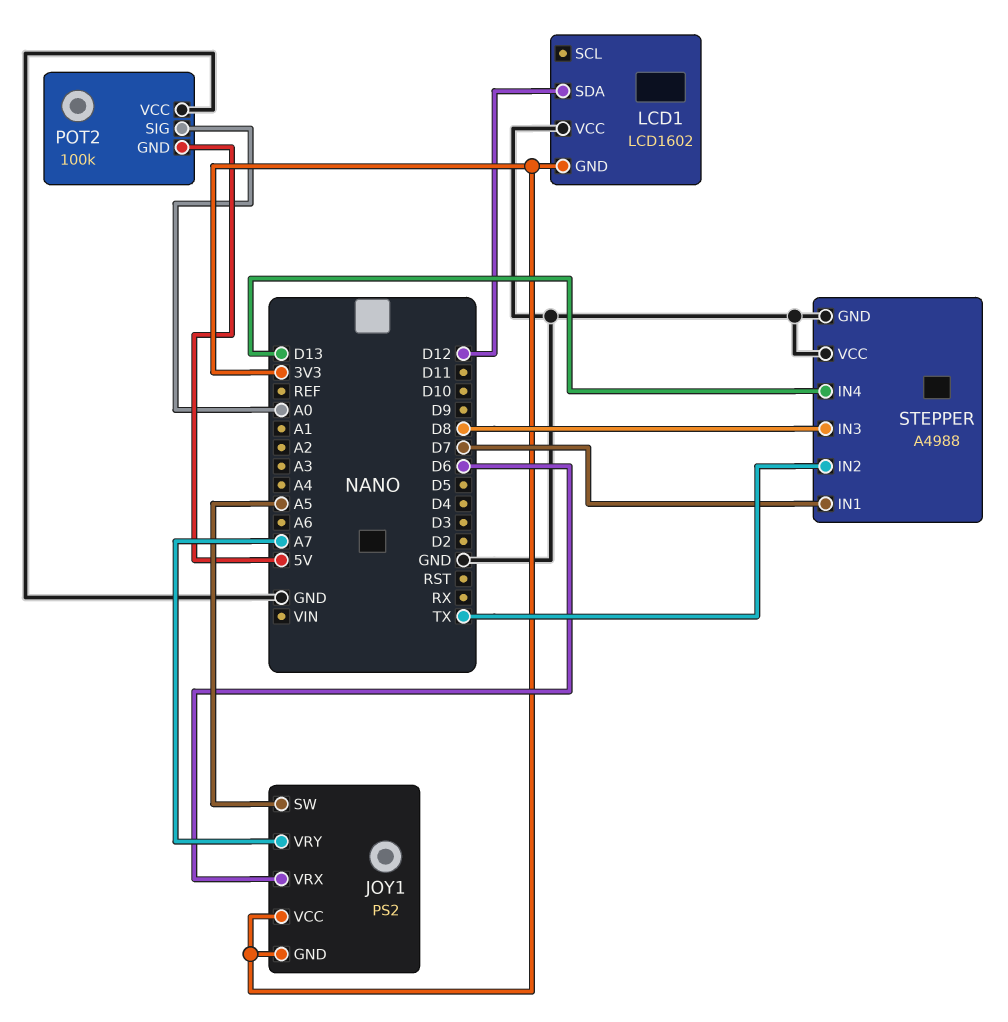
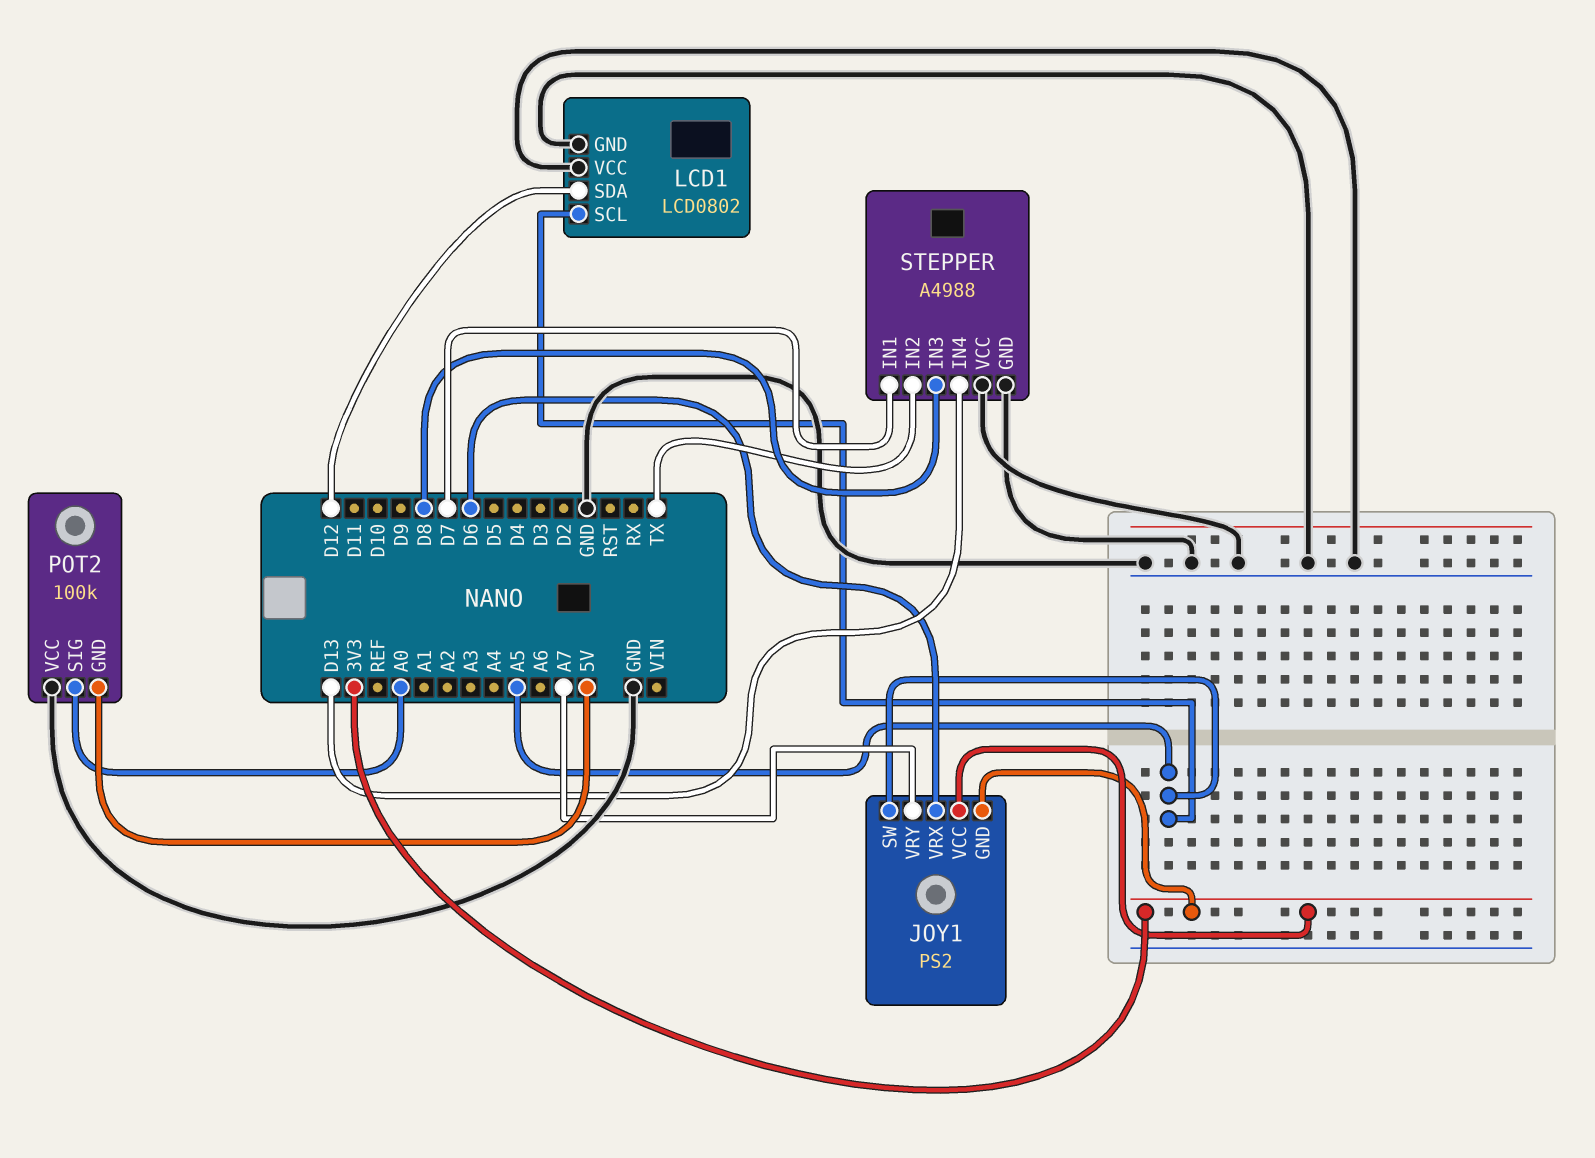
LCD1: LCD1602 -> LCD0802
LCD1 pin GND: 3V3 -> GND
LCD1 pin SCL: none -> A5

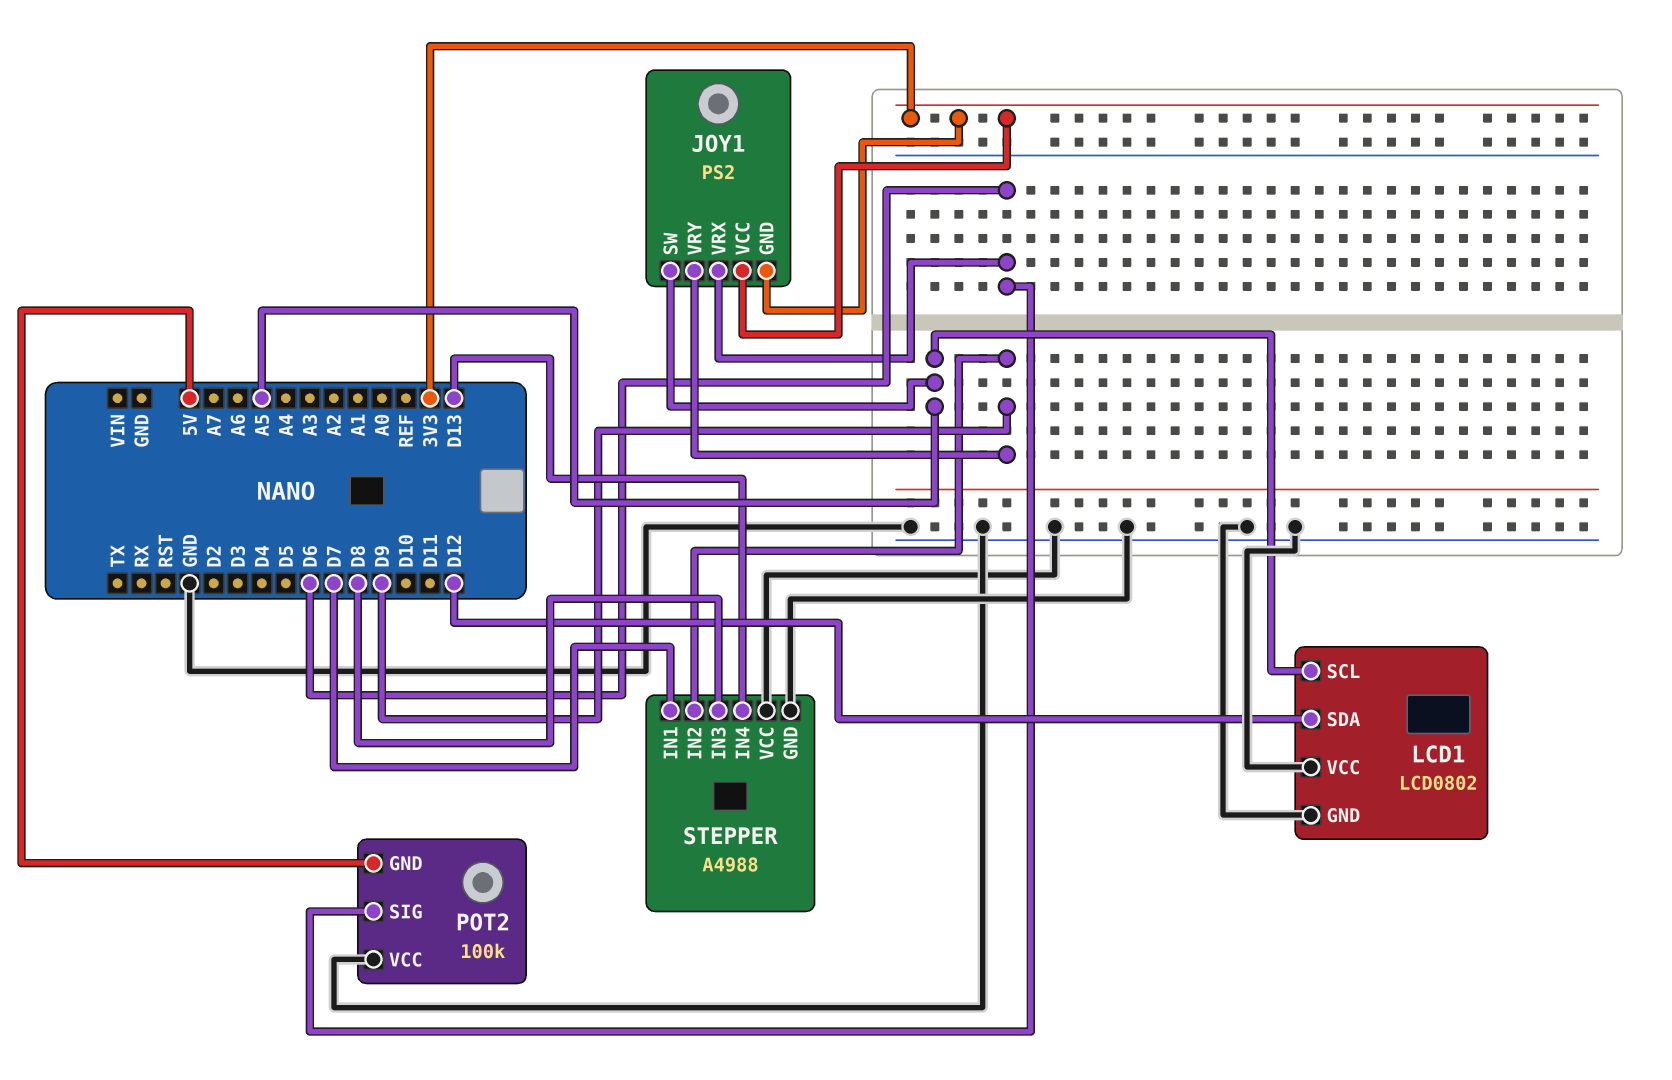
JOY1 pin VRY: A7 -> D9
POT2 pin SIG: A0 -> D6
STEPPER pin IN2: TX -> D9

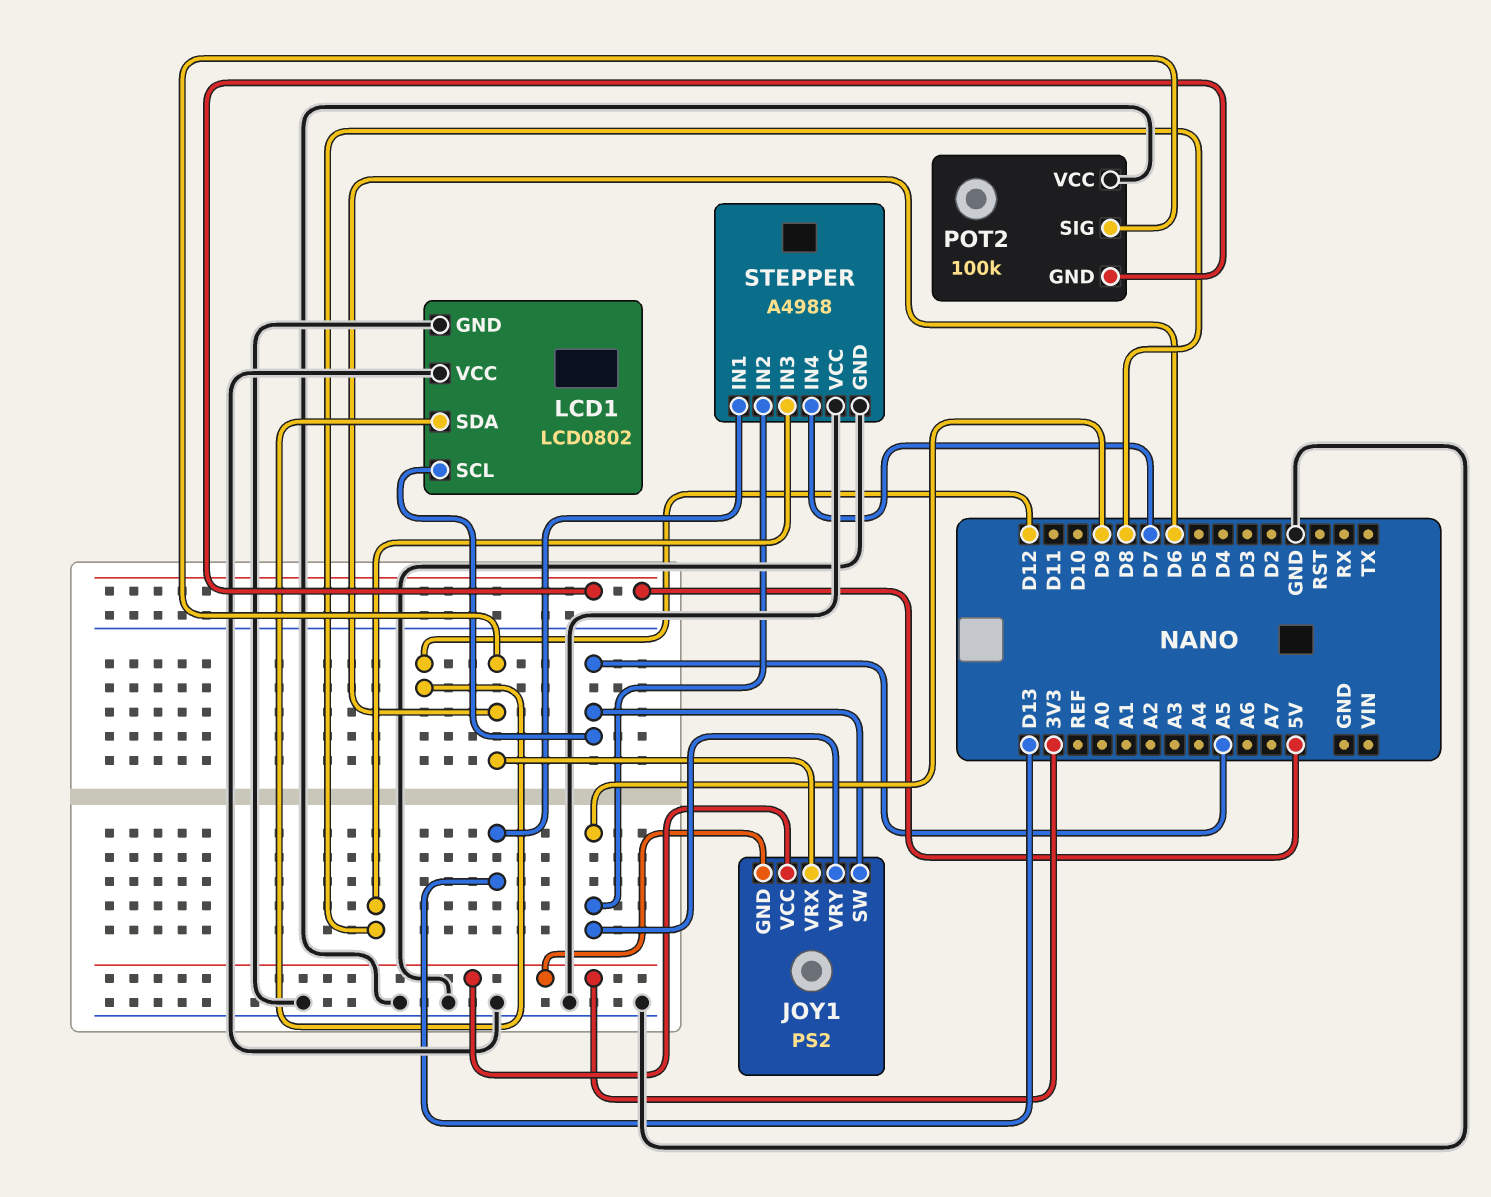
STEPPER pin IN1: D7 -> D13
STEPPER pin IN4: D13 -> D7

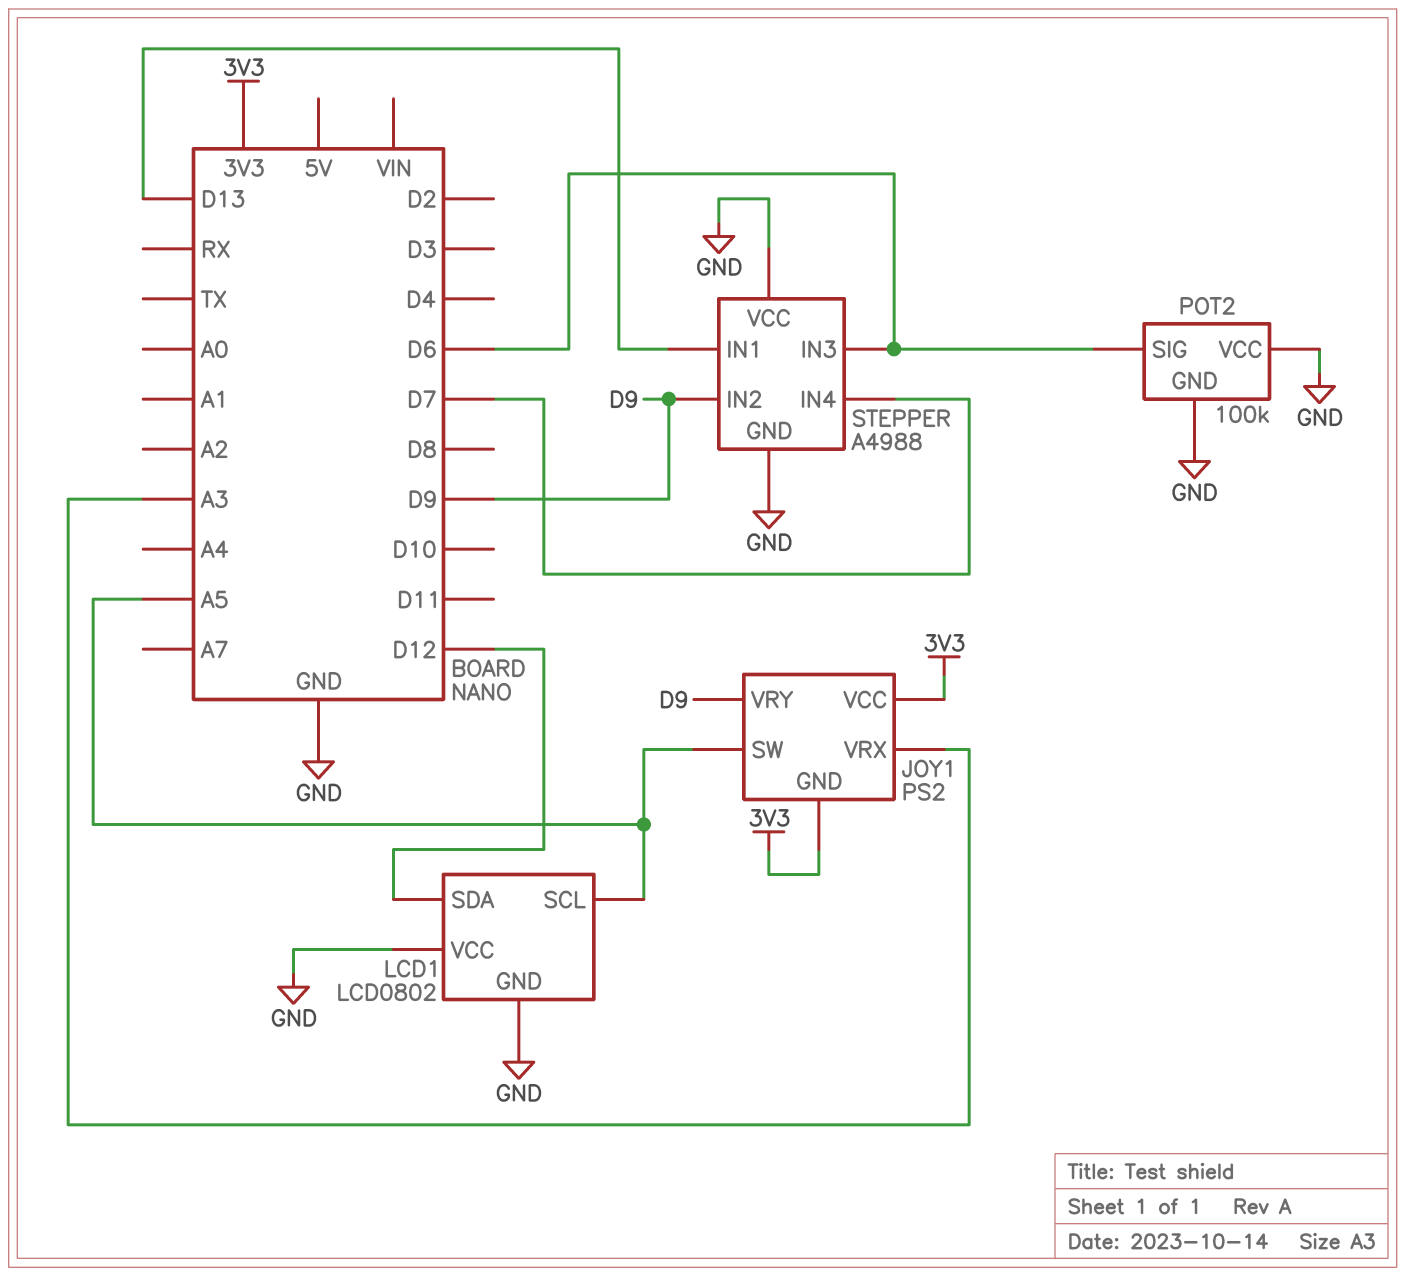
JOY1 pin VRX: D6 -> A3
POT2 pin GND: 5V -> GND
STEPPER pin IN3: D8 -> D6

